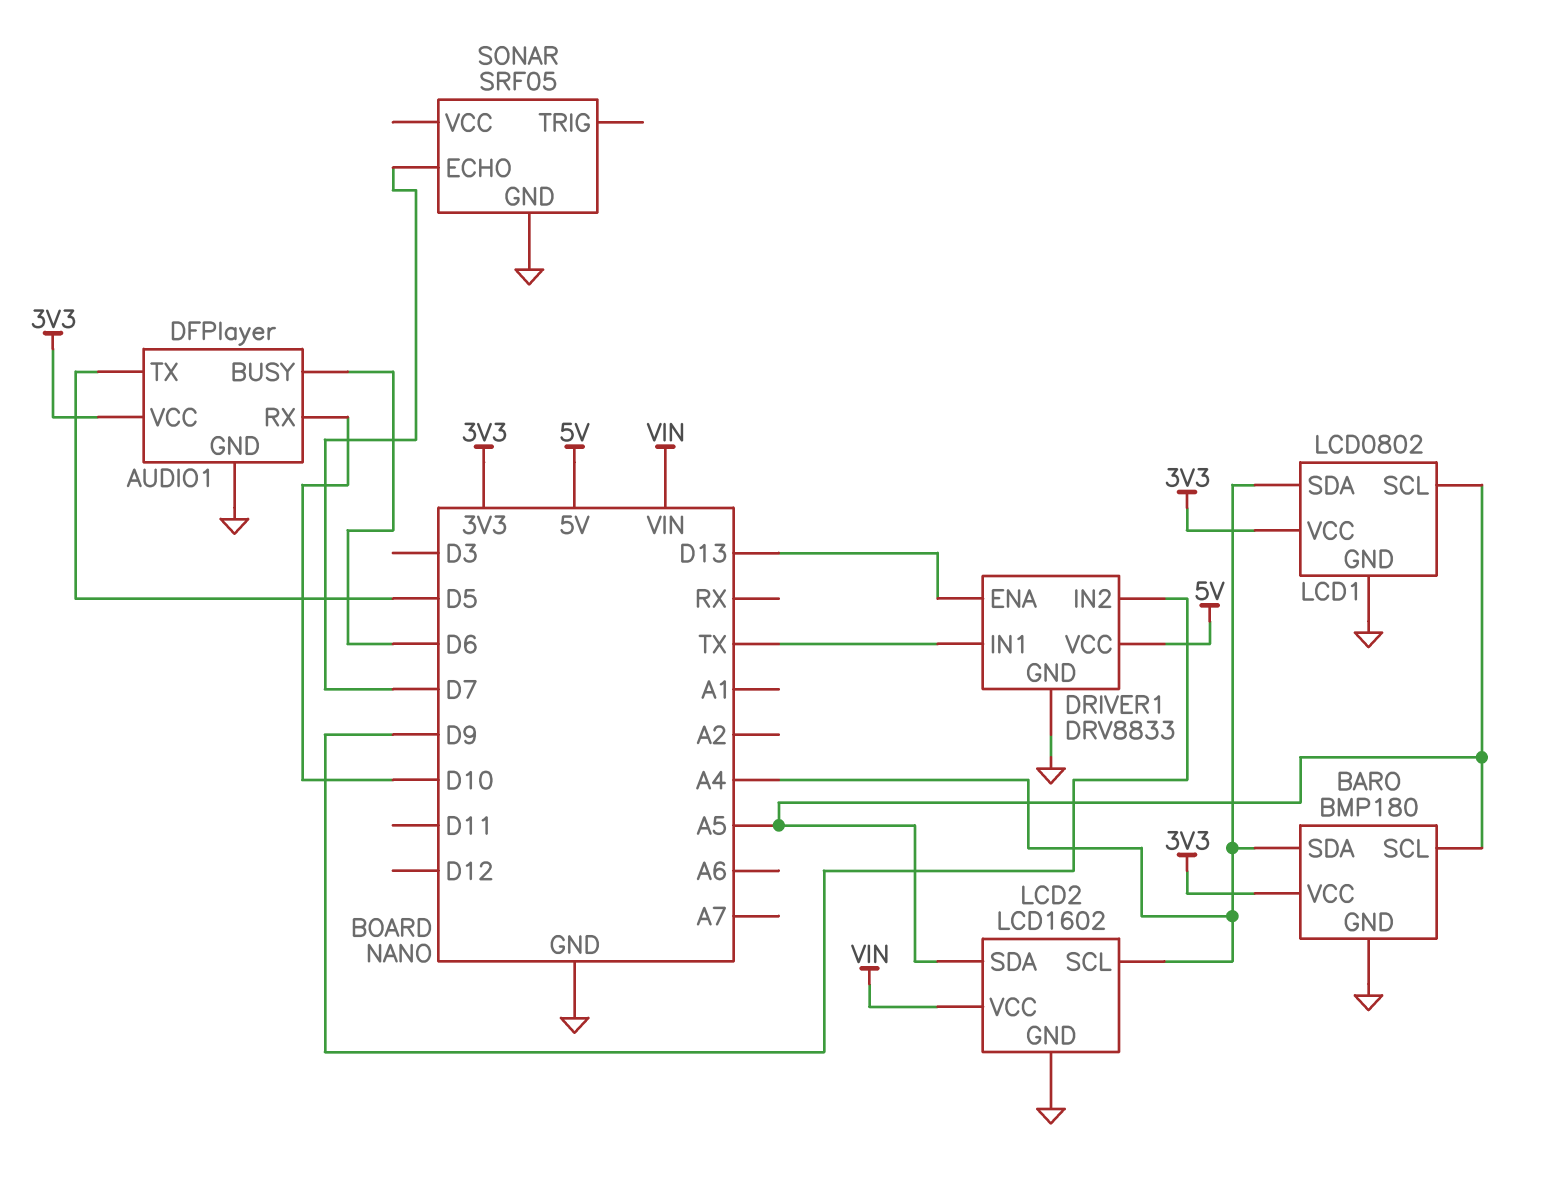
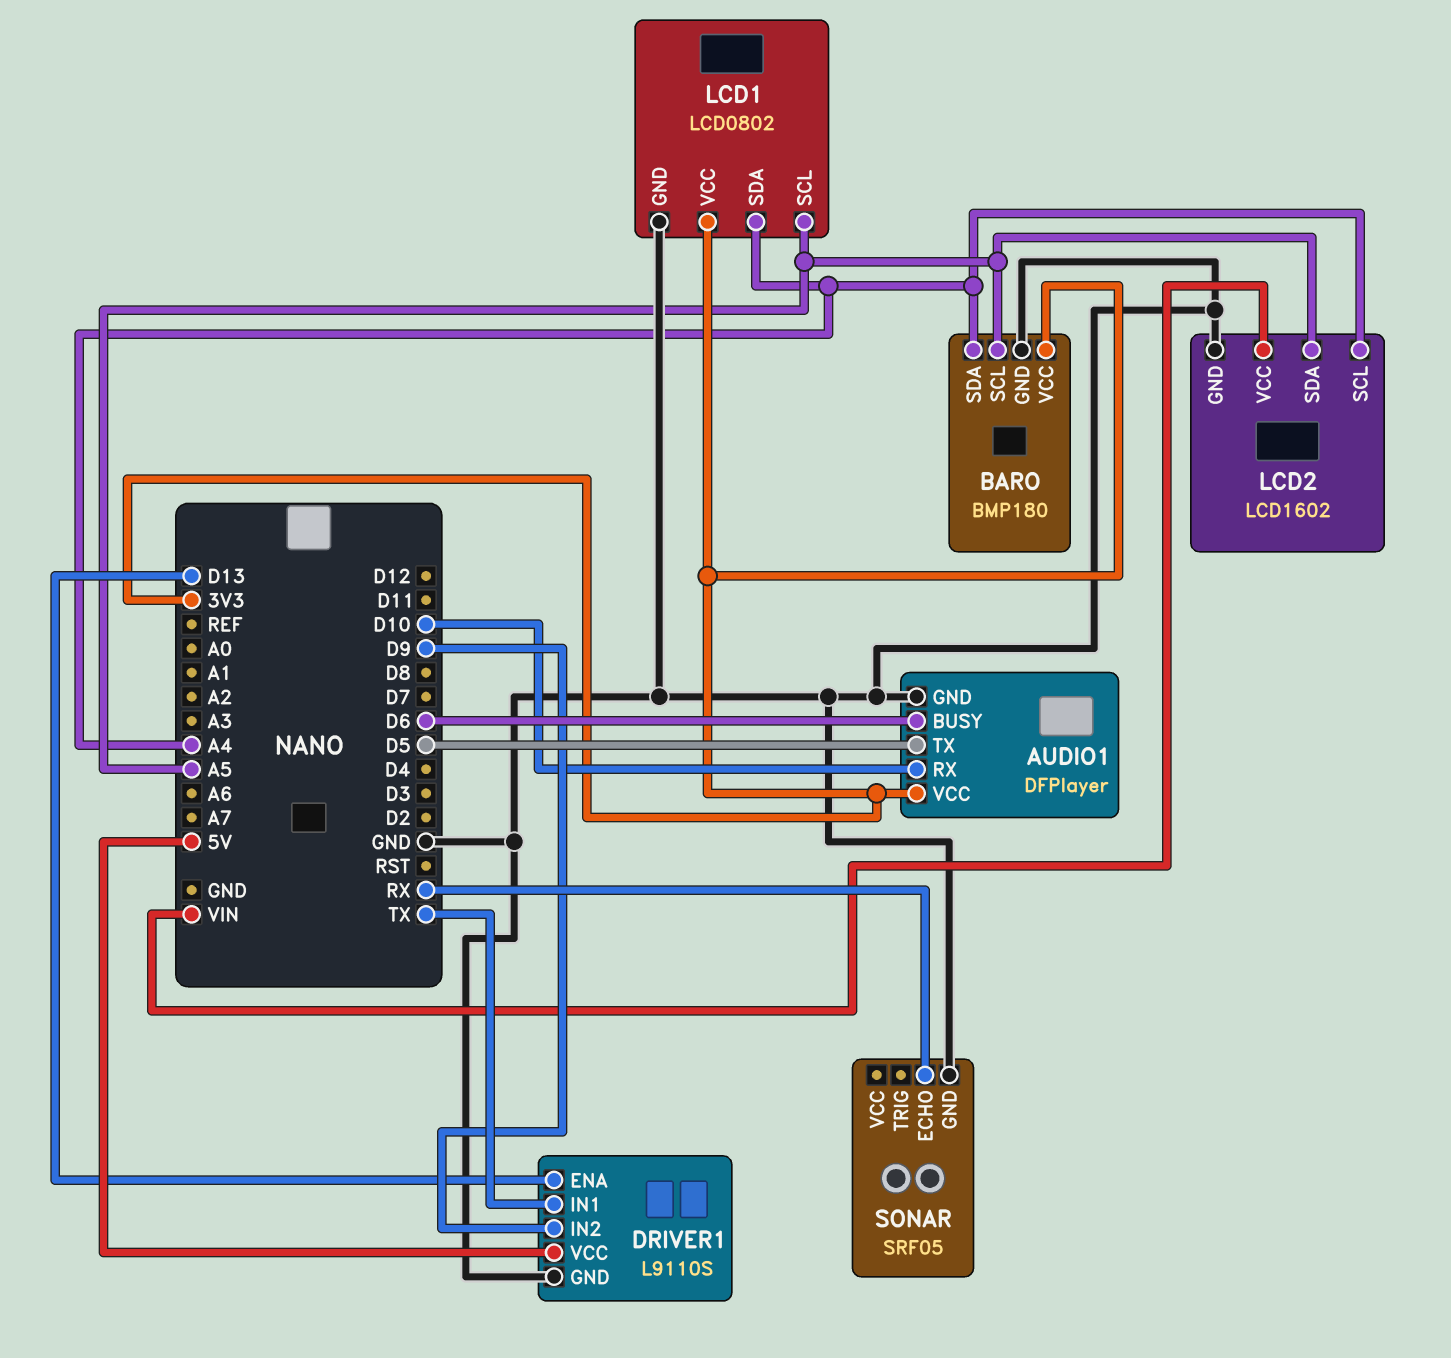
DRIVER1: DRV8833 -> L9110S
SONAR pin ECHO: D7 -> RX

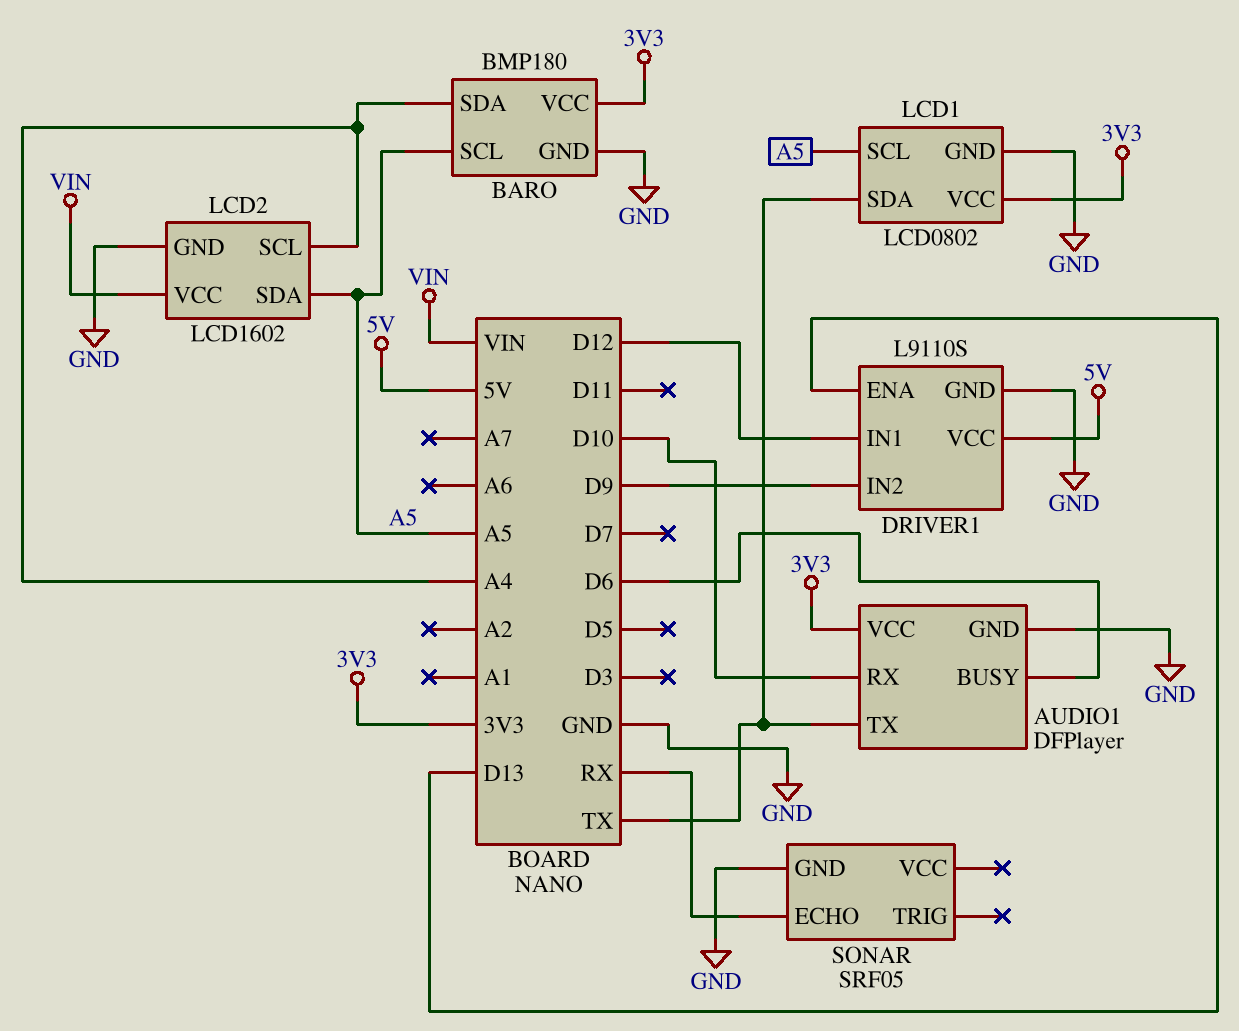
AUDIO1 pin TX: D5 -> TX
DRIVER1 pin IN1: TX -> D12
LCD1 pin SDA: A4 -> TX

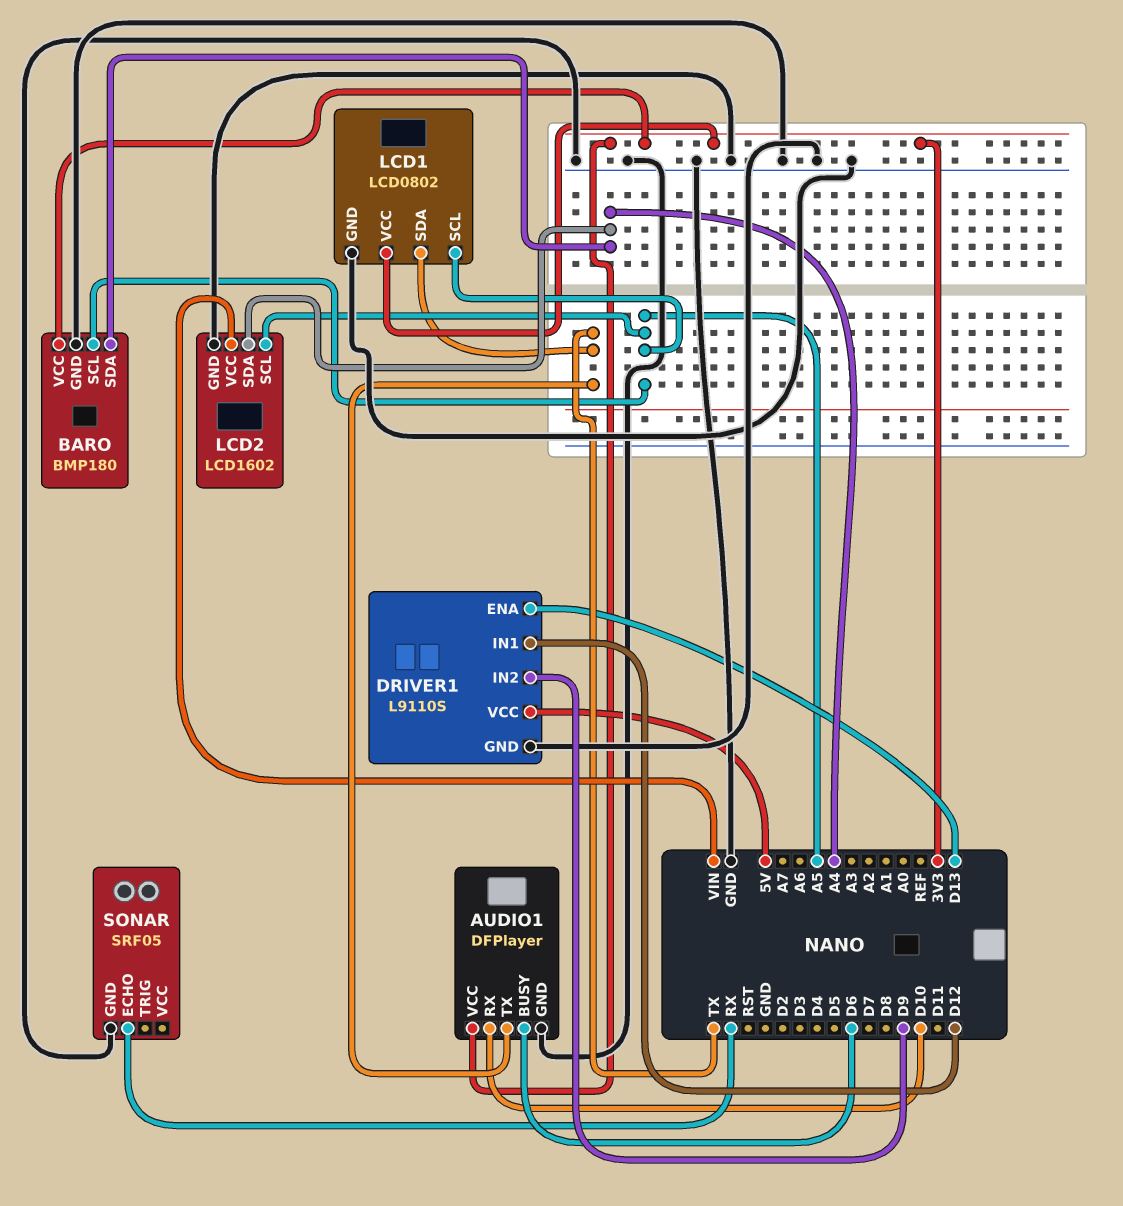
LCD2 pin SCL: A4 -> A5
LCD2 pin SDA: A5 -> A4

